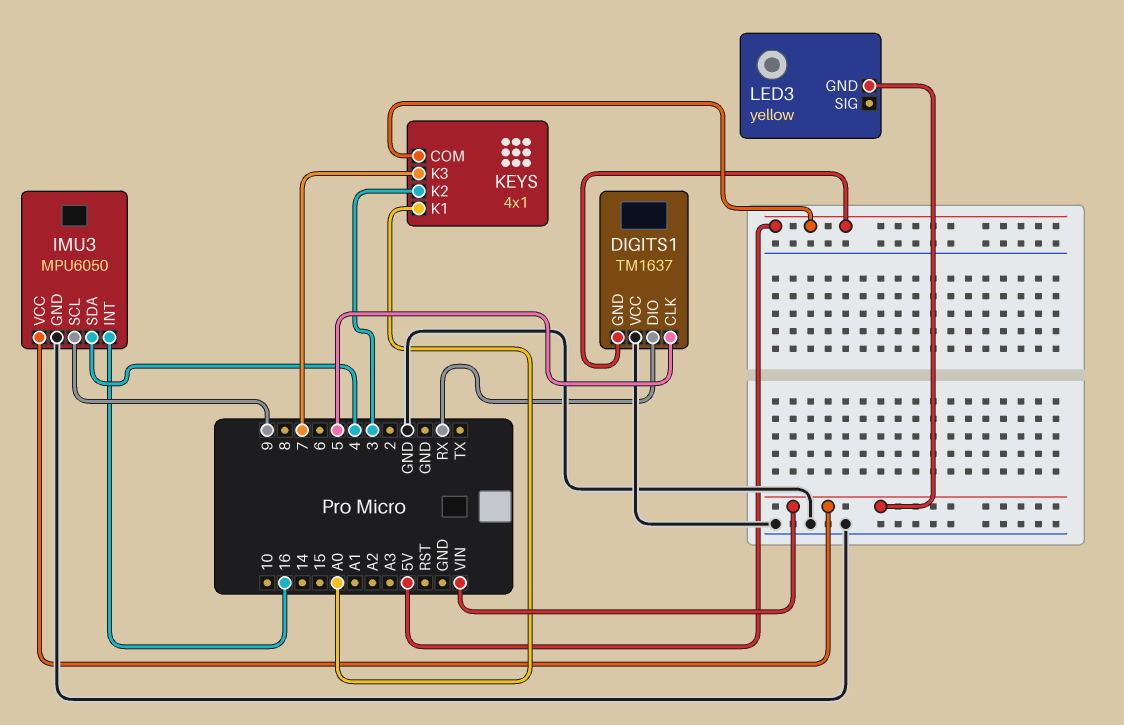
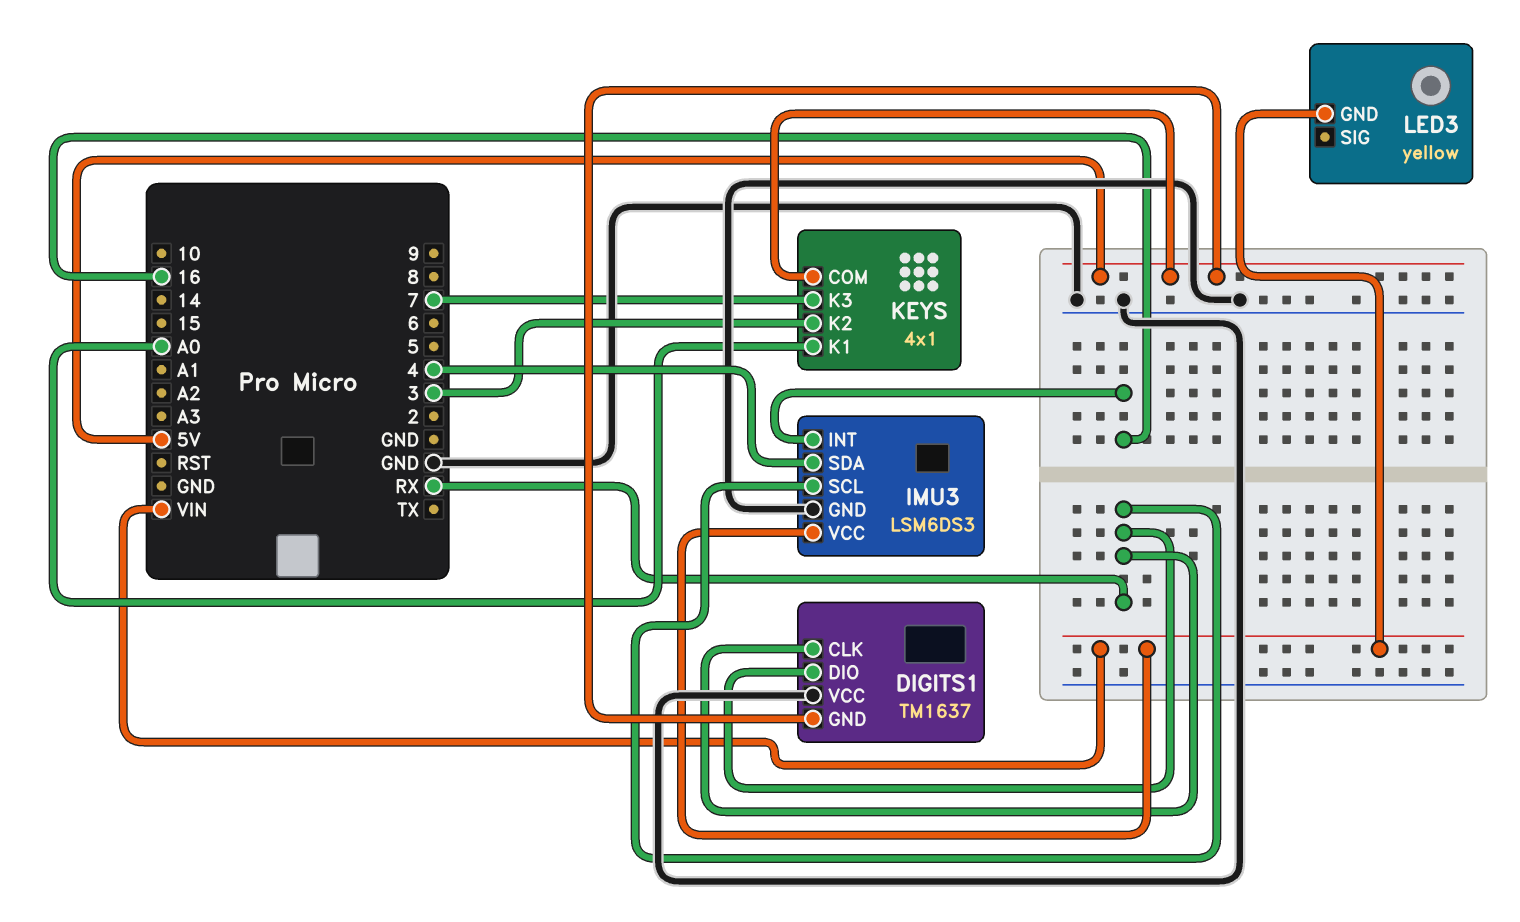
DIGITS1 pin CLK: 5 -> RX
IMU3: MPU6050 -> LSM6DS3
IMU3 pin SCL: 9 -> RX

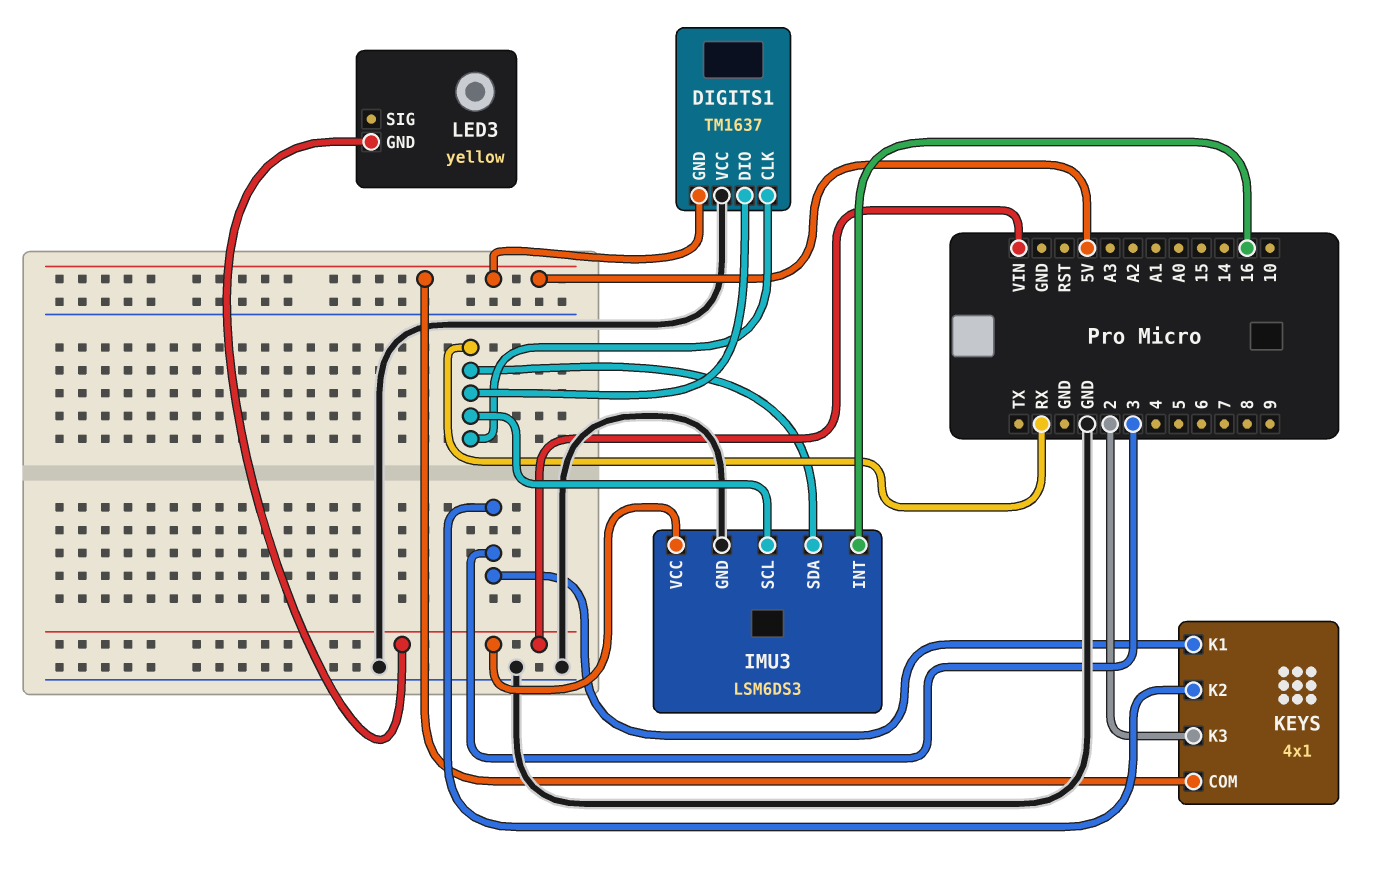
IMU3 pin SDA: 4 -> RX
KEYS pin K1: A0 -> 3
KEYS pin K3: 7 -> 2

